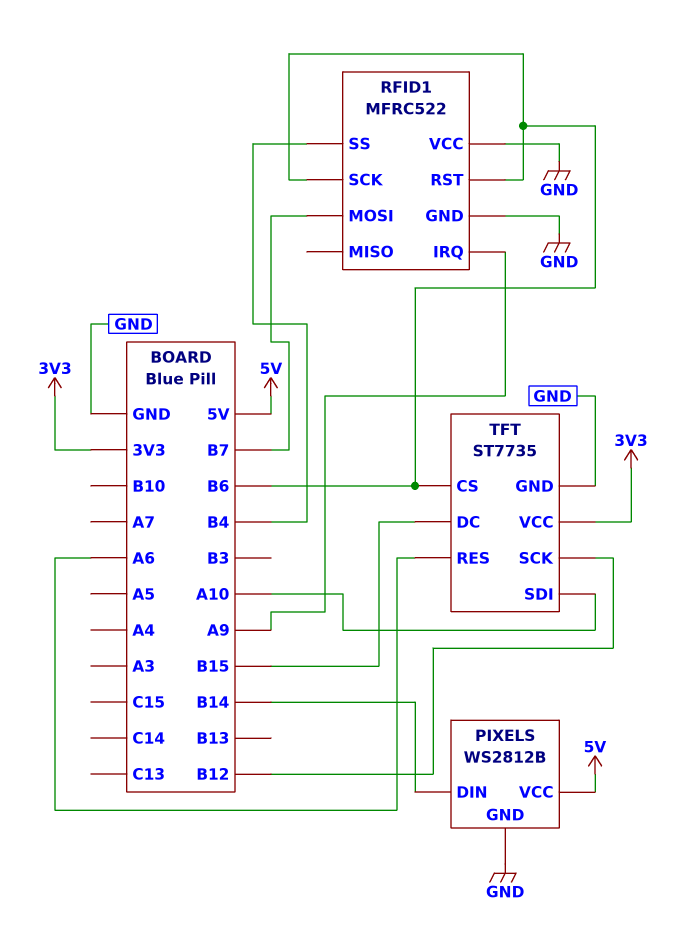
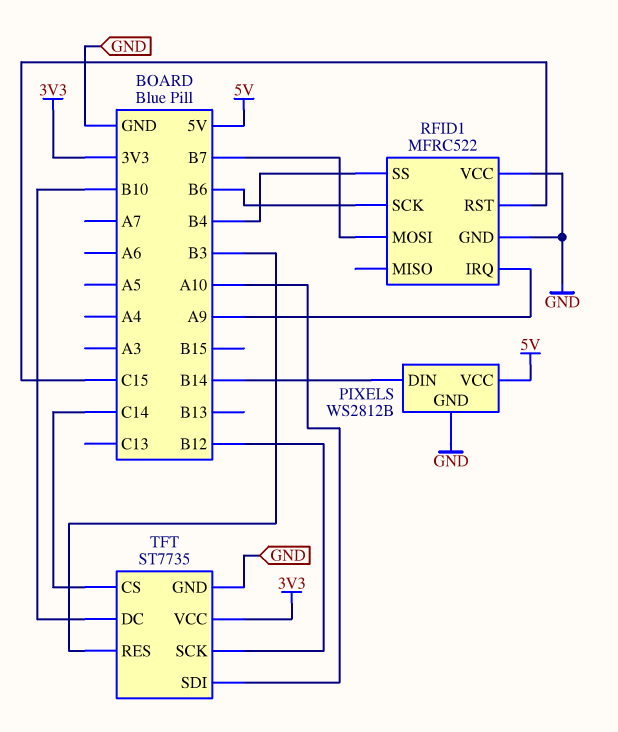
RFID1 pin RST: B6 -> C15
TFT pin CS: B6 -> C14
TFT pin DC: B15 -> B10
TFT pin RES: A6 -> B3

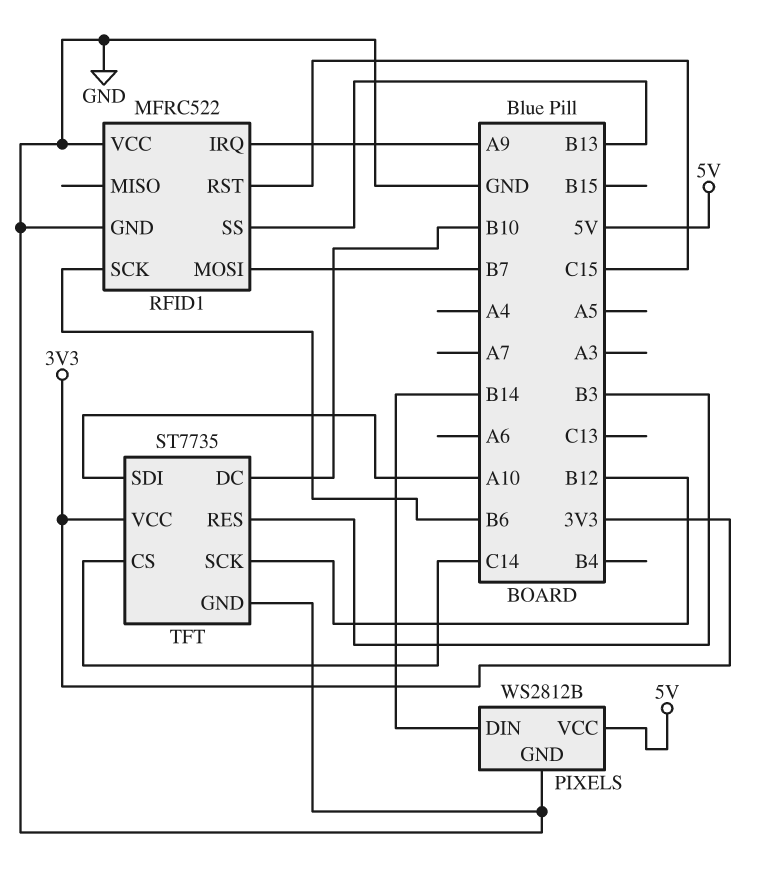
RFID1 pin SS: B4 -> B13

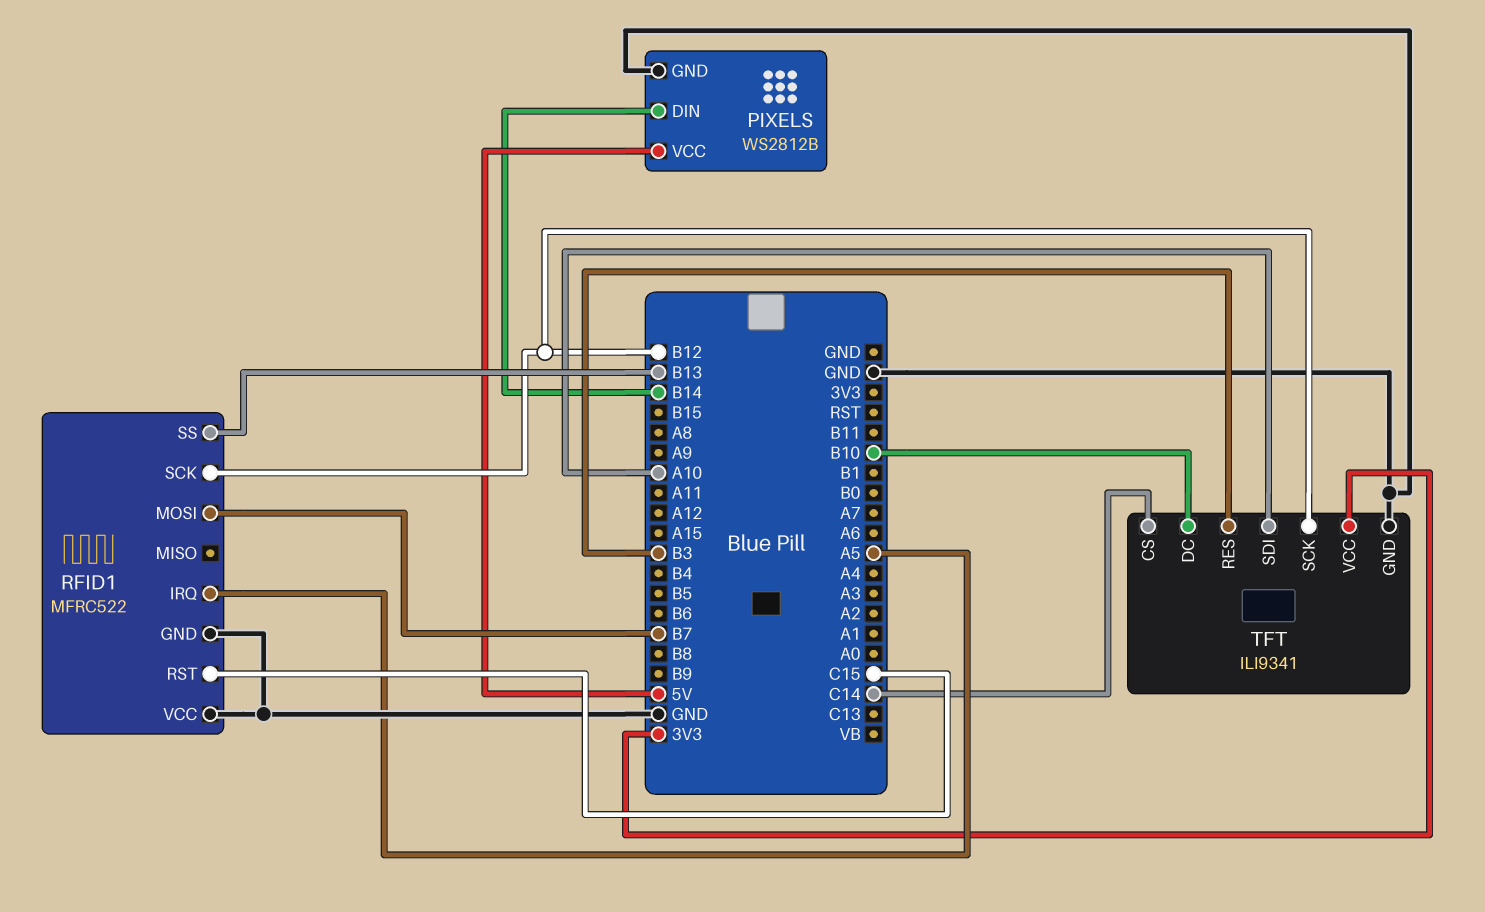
RFID1 pin IRQ: A9 -> A5
RFID1 pin SCK: B6 -> B12
TFT: ST7735 -> ILI9341

